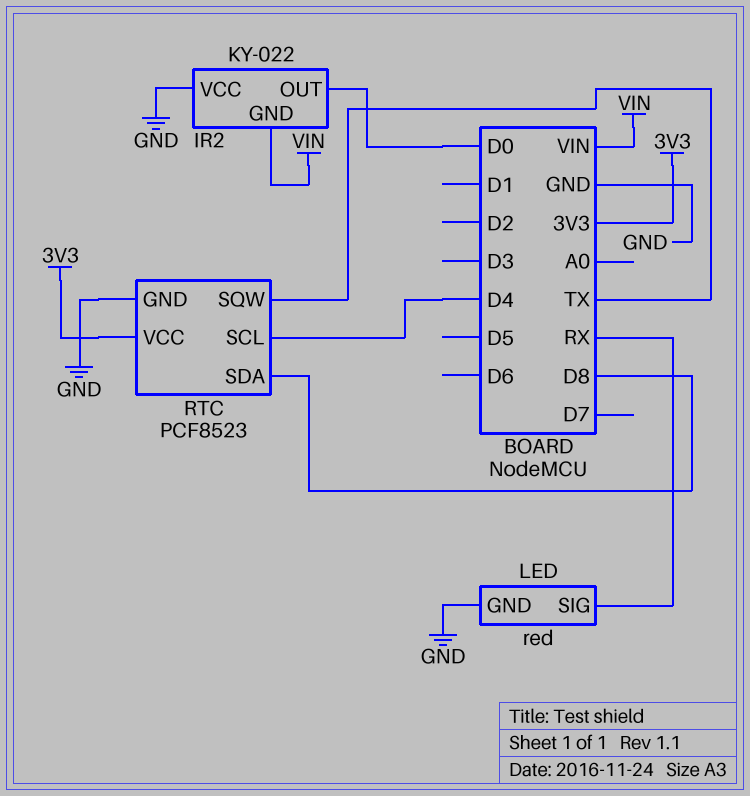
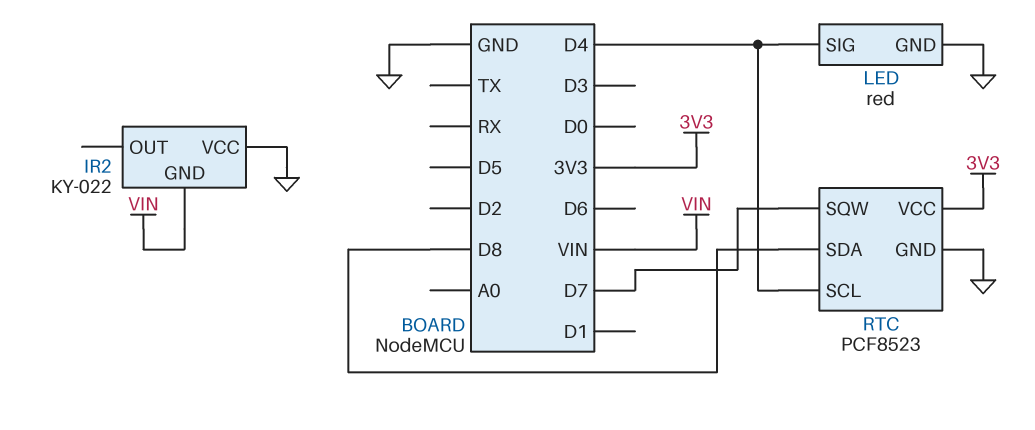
IR2 pin OUT: D0 -> none
LED pin SIG: RX -> D4
RTC pin SQW: TX -> D7

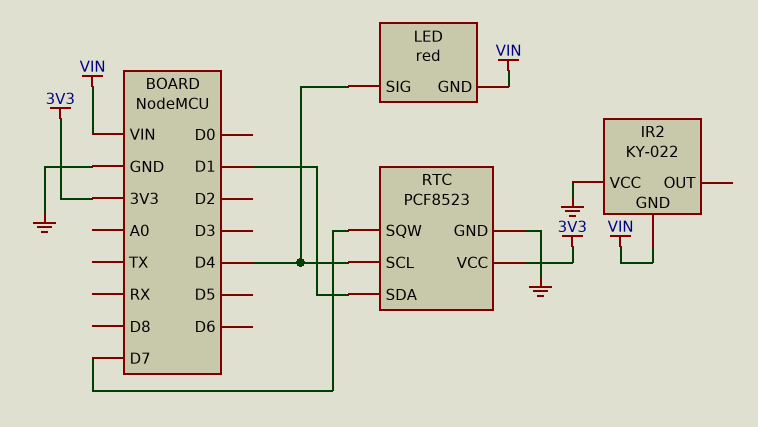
LED pin GND: GND -> VIN
RTC pin SDA: D8 -> D1

